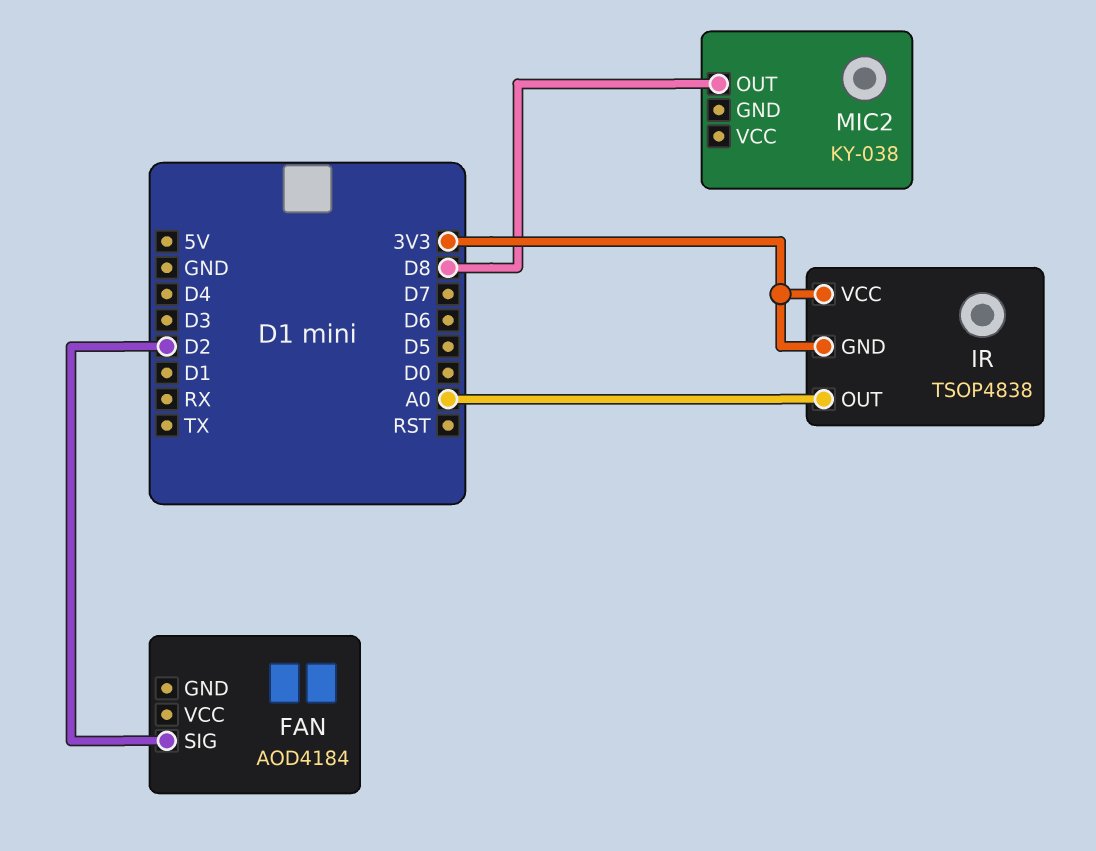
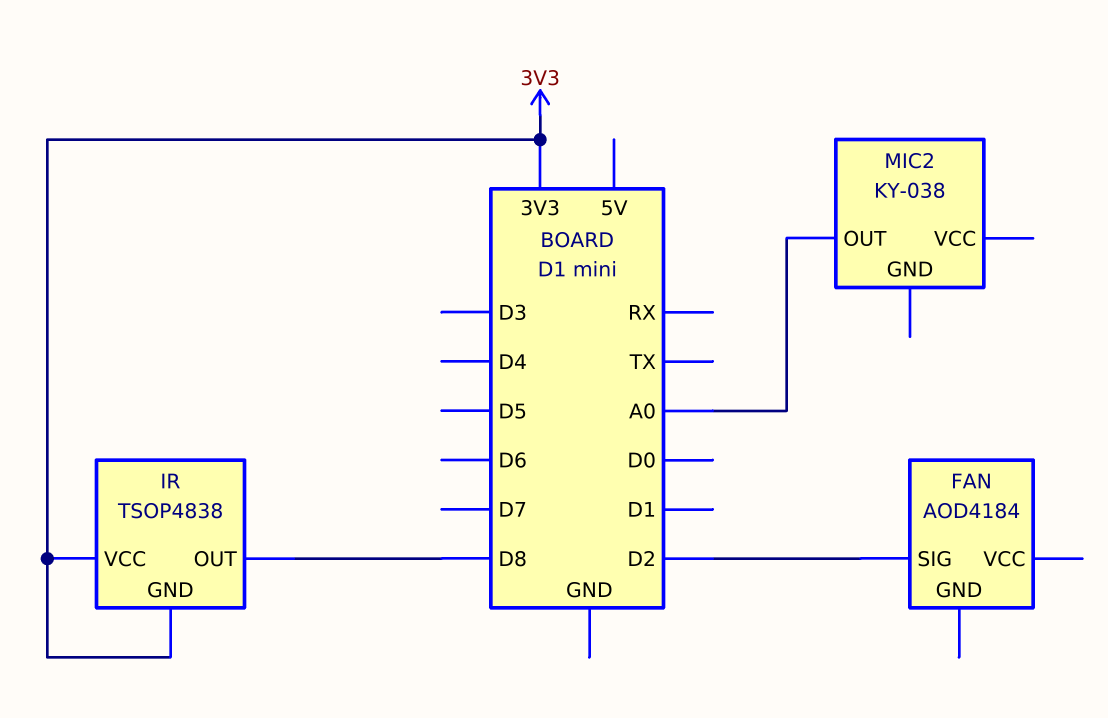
IR pin OUT: A0 -> D8
MIC2 pin OUT: D8 -> A0

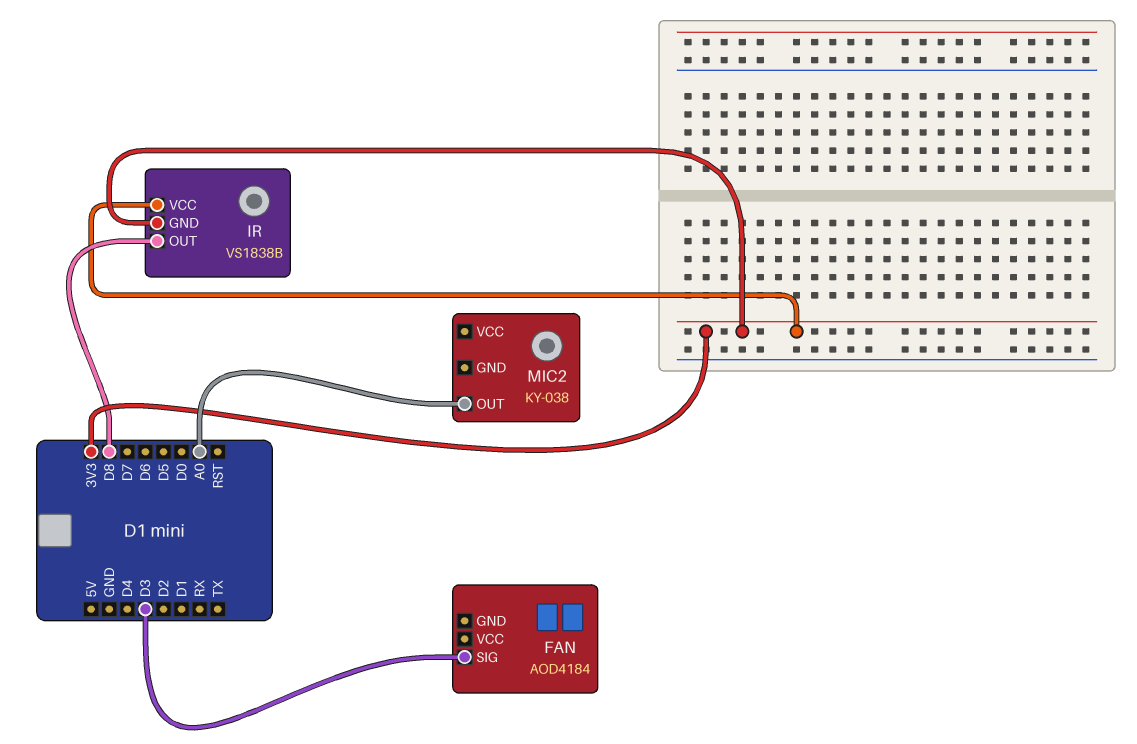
FAN pin SIG: D2 -> D3
IR: TSOP4838 -> VS1838B

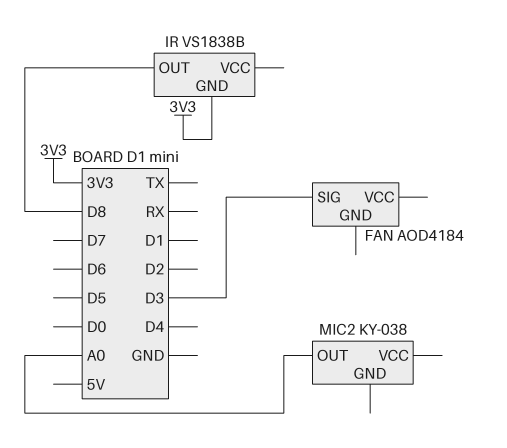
IR pin VCC: 3V3 -> none

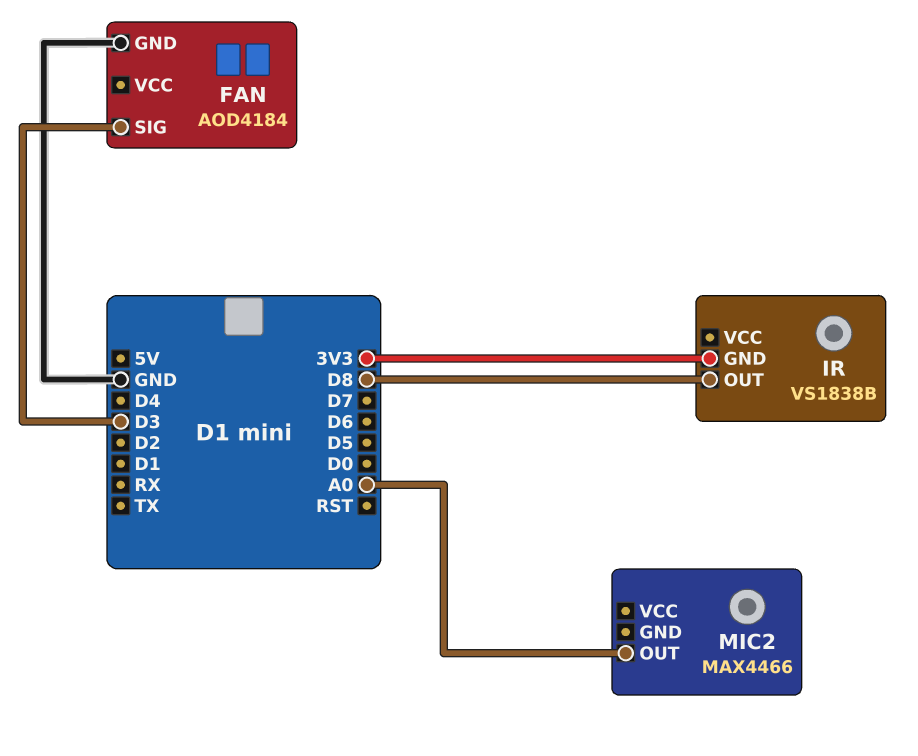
FAN pin GND: none -> GND
MIC2: KY-038 -> MAX4466

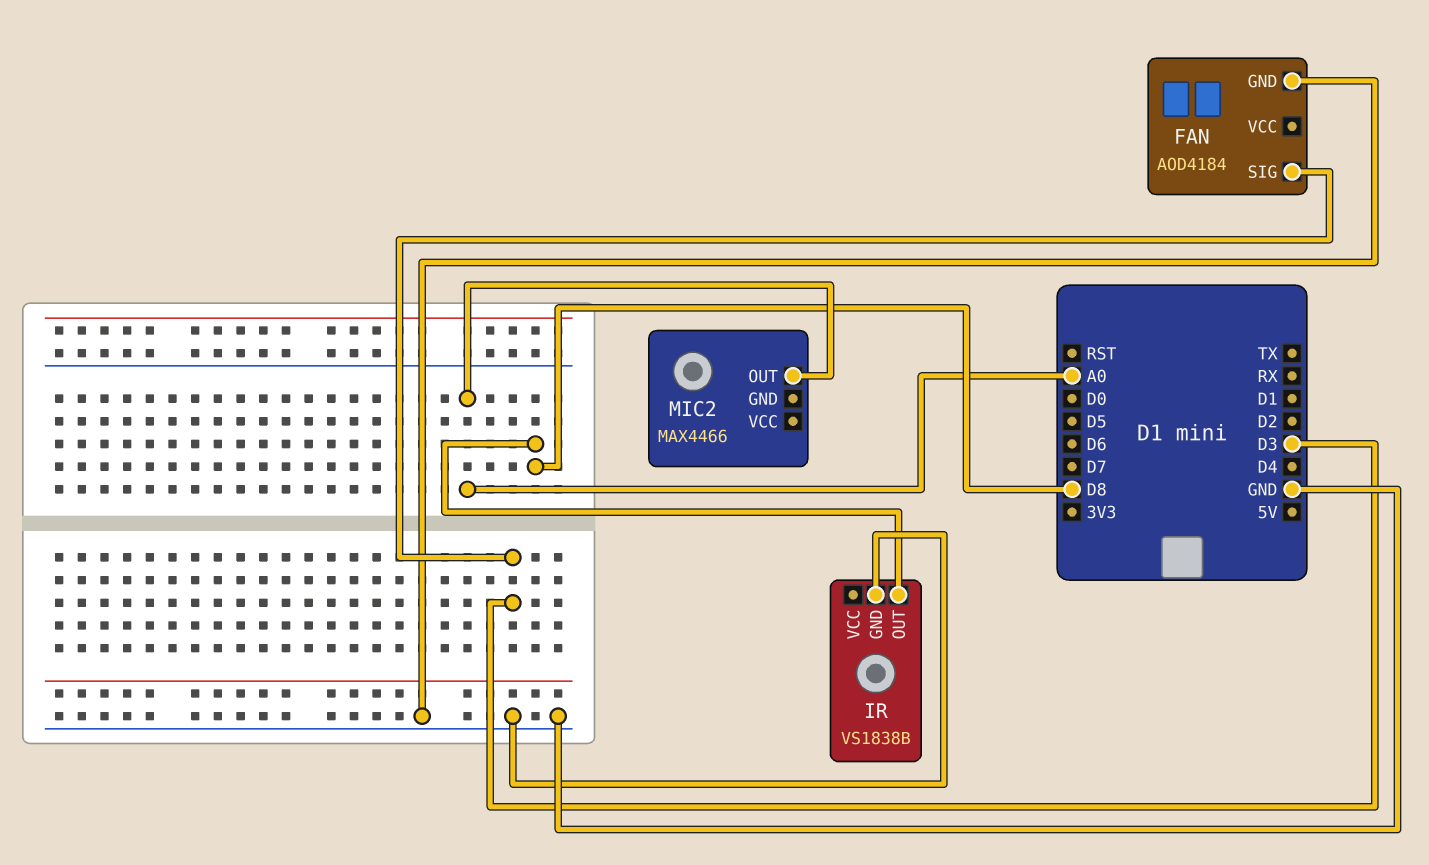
IR pin GND: 3V3 -> GND

